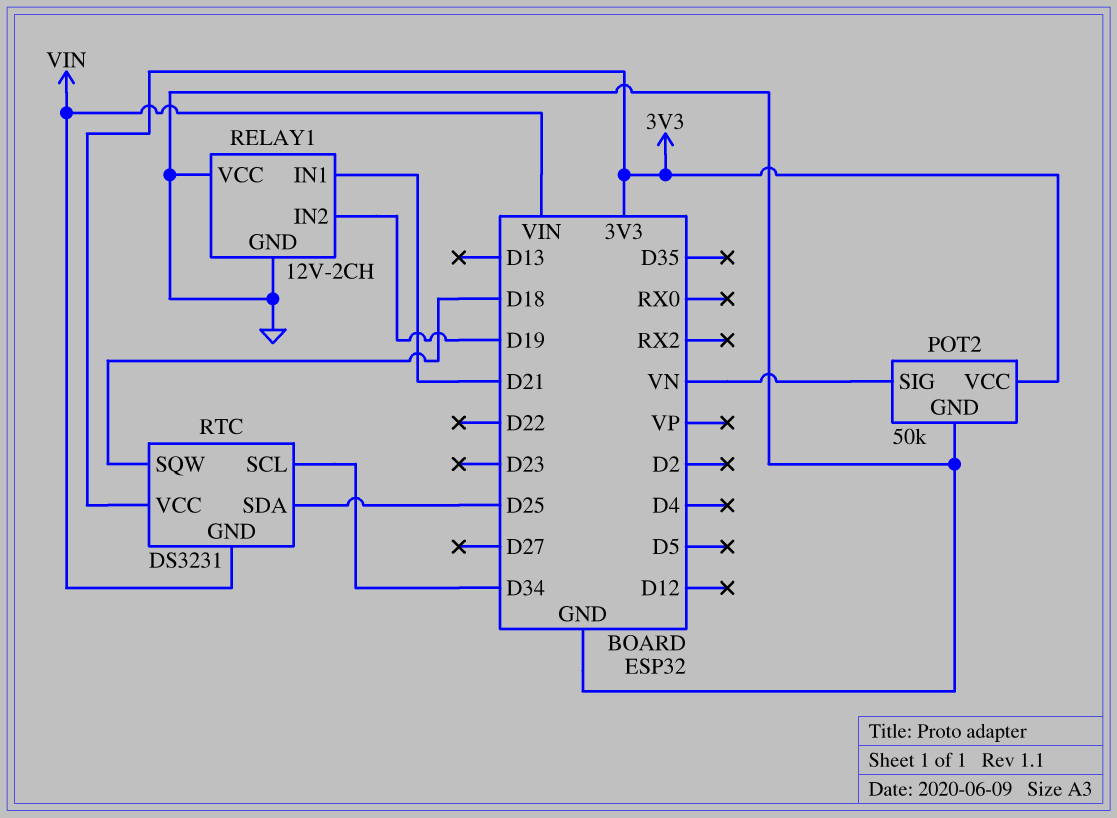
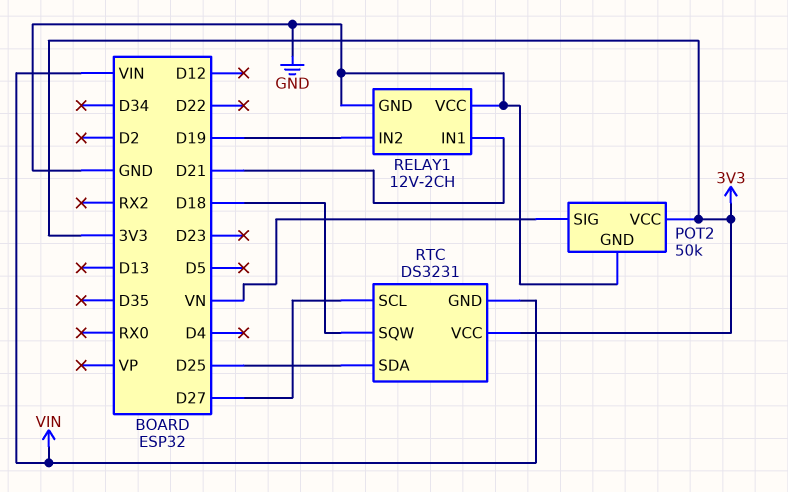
RTC pin SCL: D34 -> D27

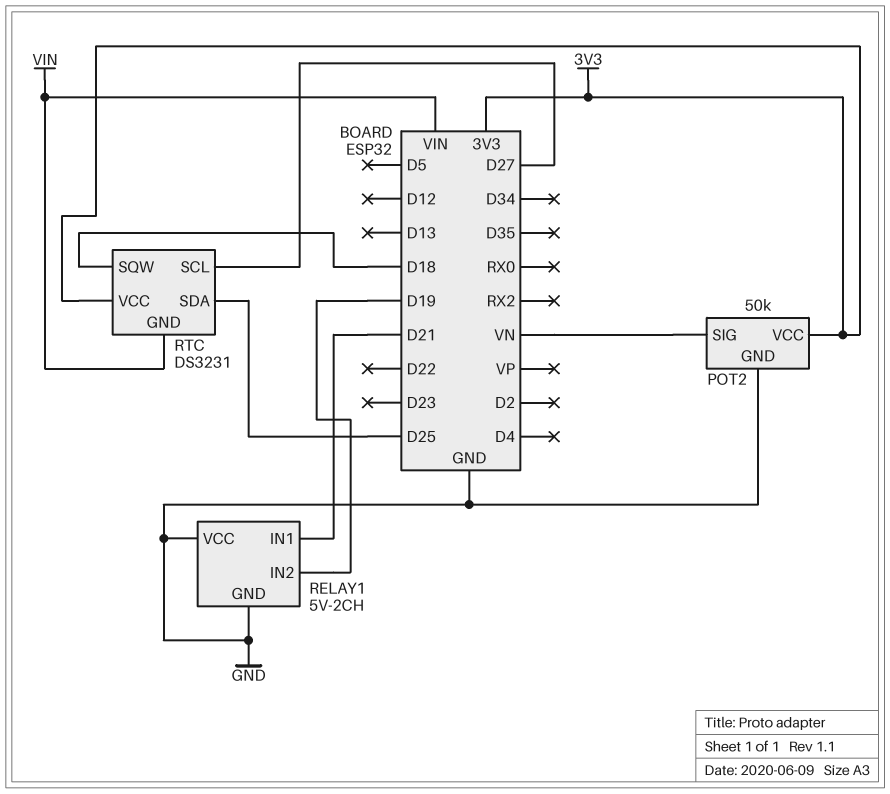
RELAY1: 12V-2CH -> 5V-2CH

